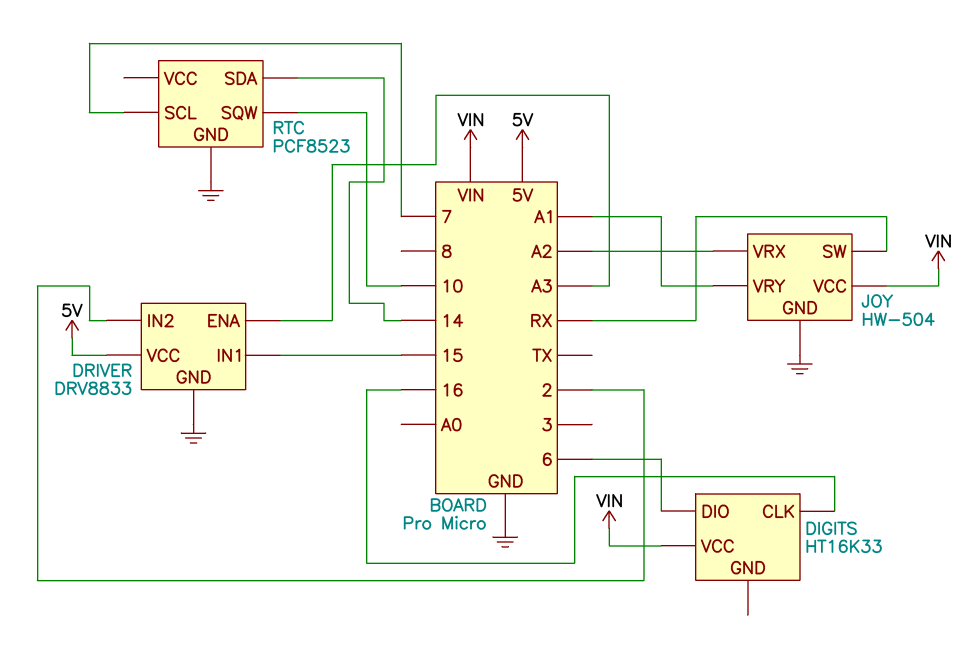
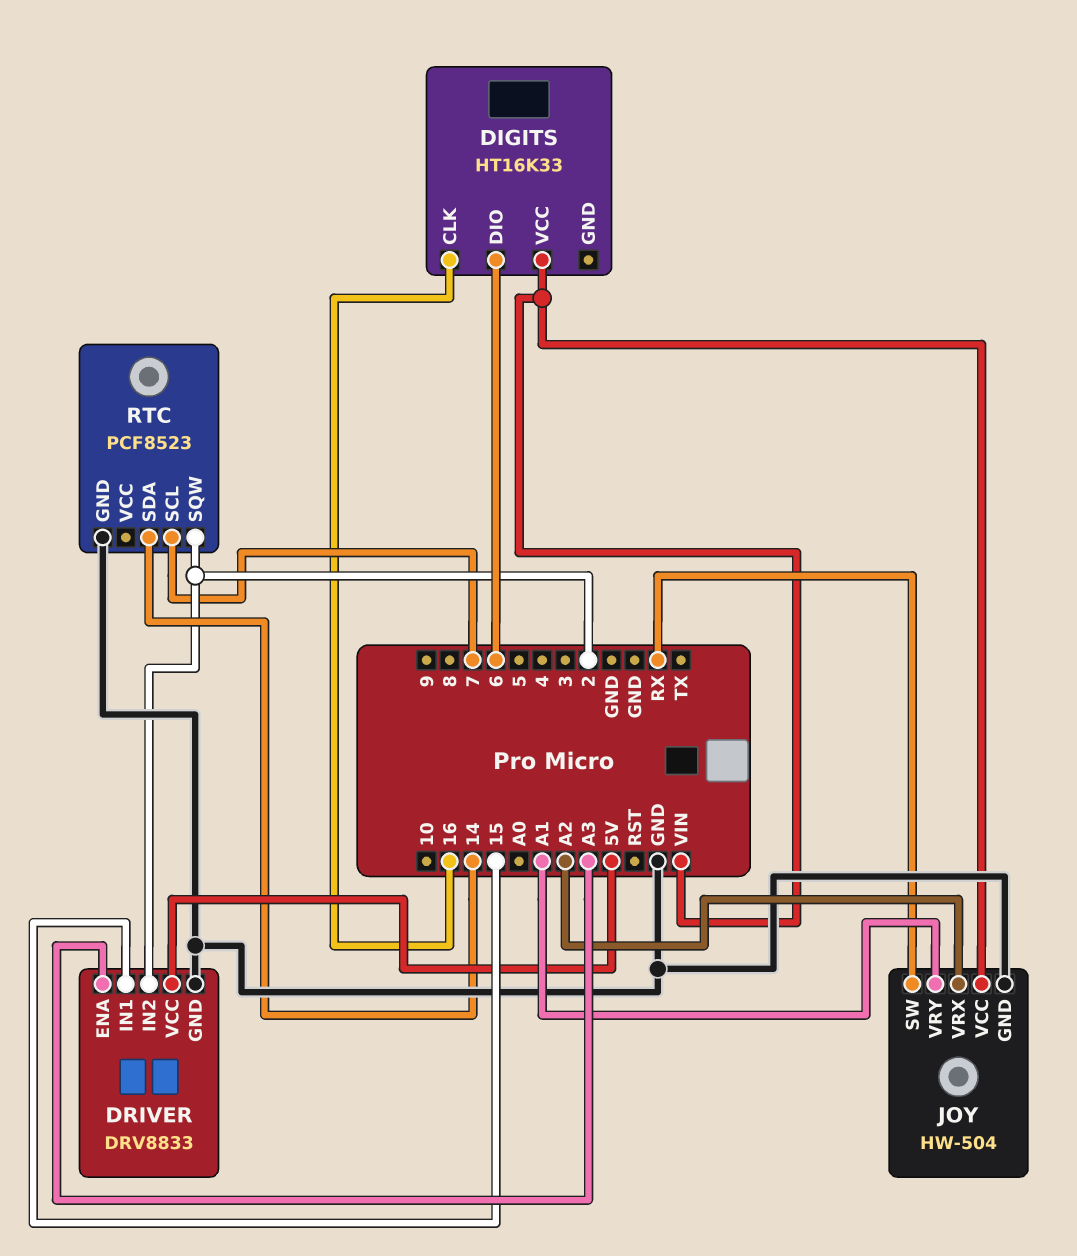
RTC pin SQW: 10 -> 2

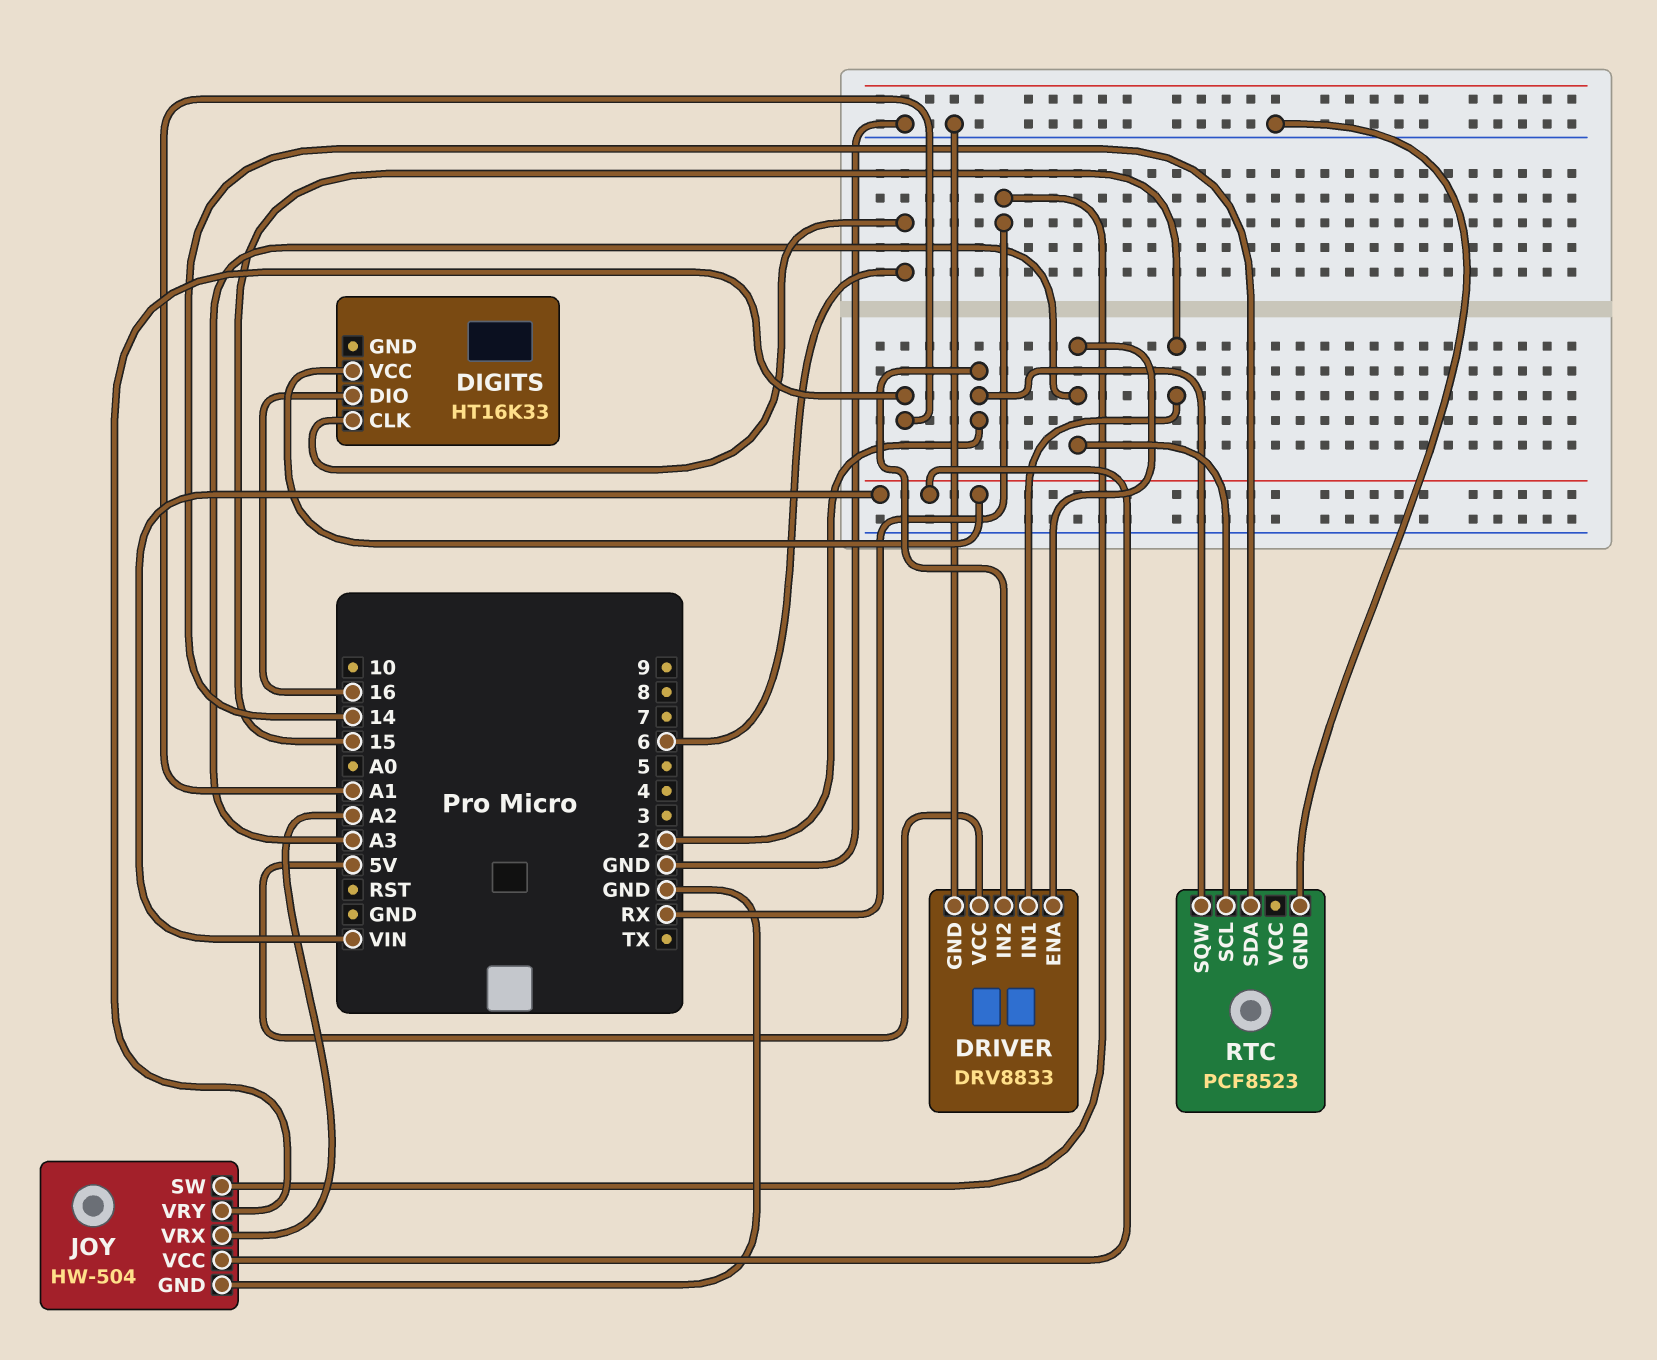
DIGITS pin CLK: 16 -> 6
DIGITS pin DIO: 6 -> 16
RTC pin SCL: 7 -> A3

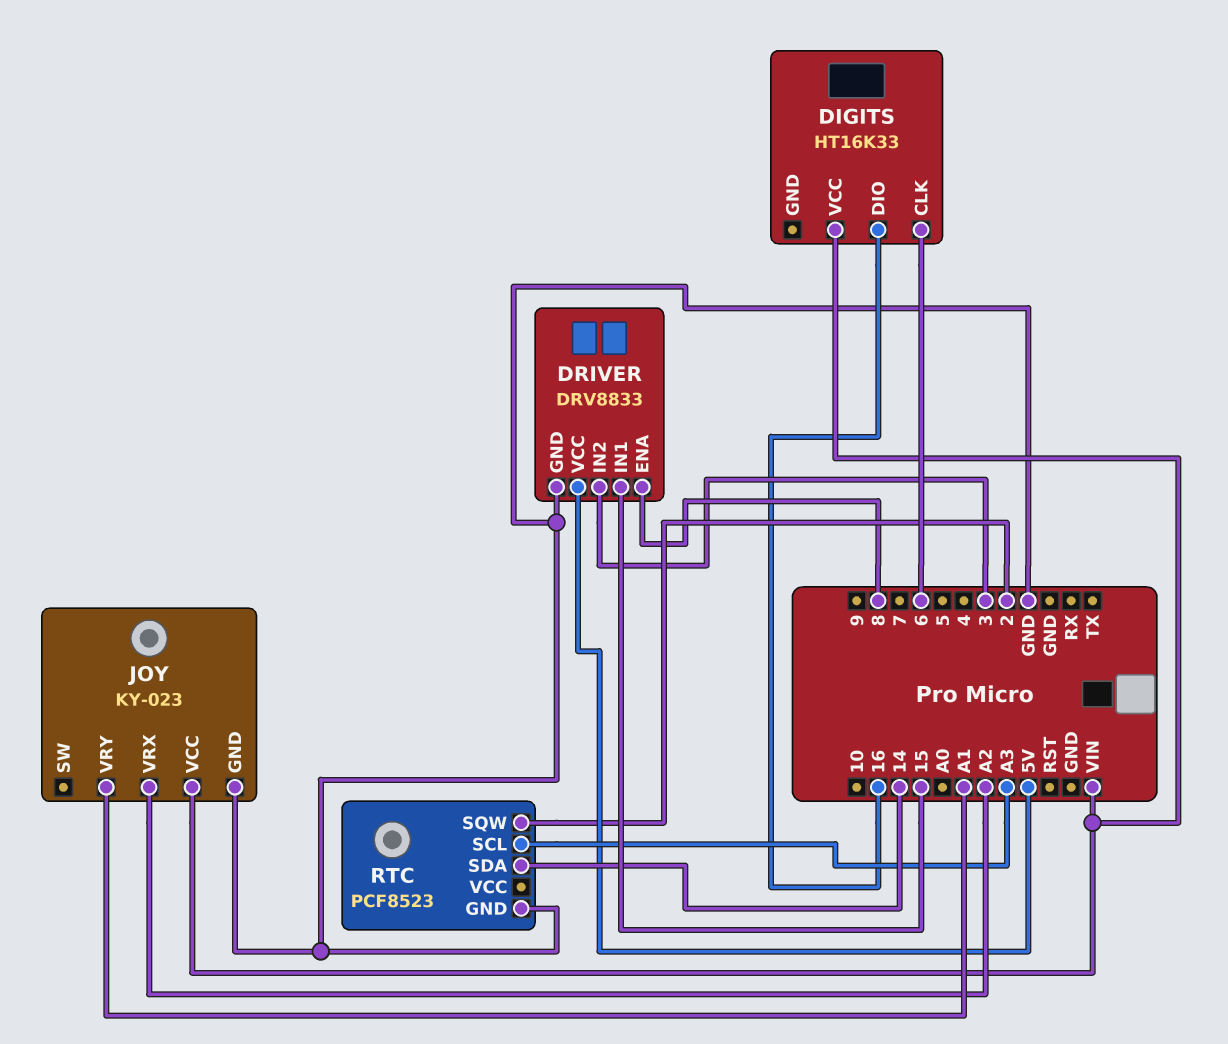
DRIVER pin ENA: A3 -> 8
DRIVER pin IN2: 2 -> 3
JOY: HW-504 -> KY-023
JOY pin SW: RX -> none

